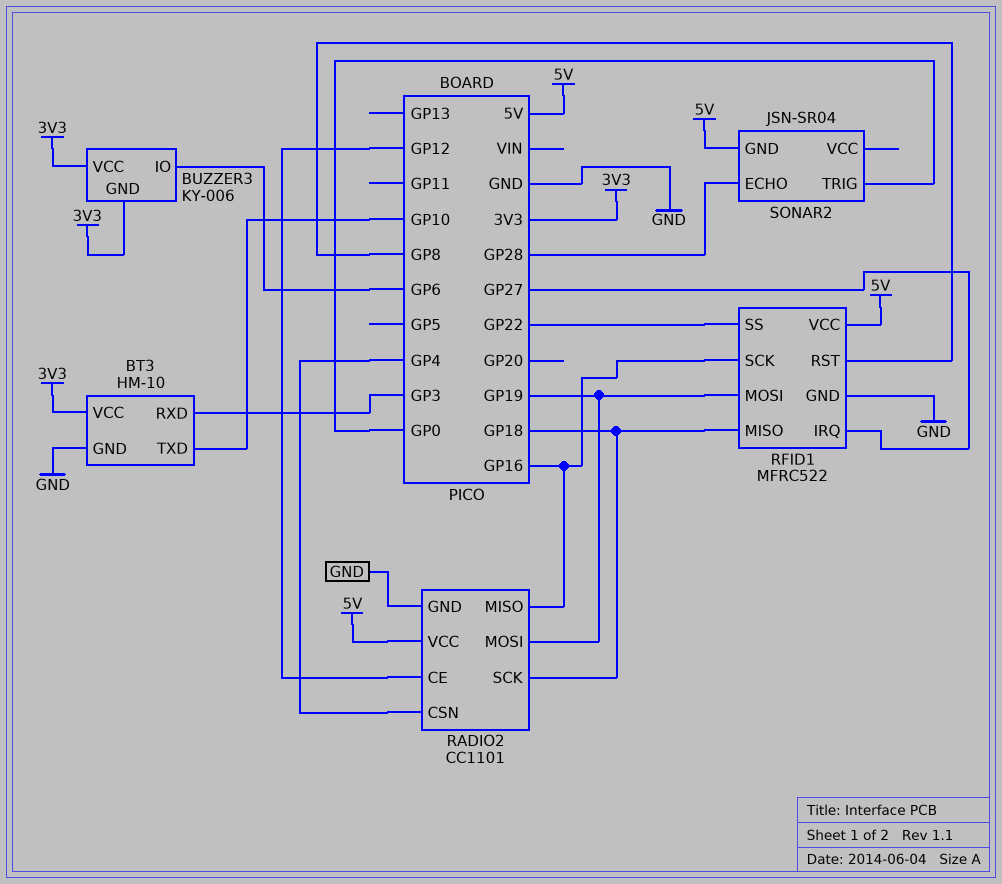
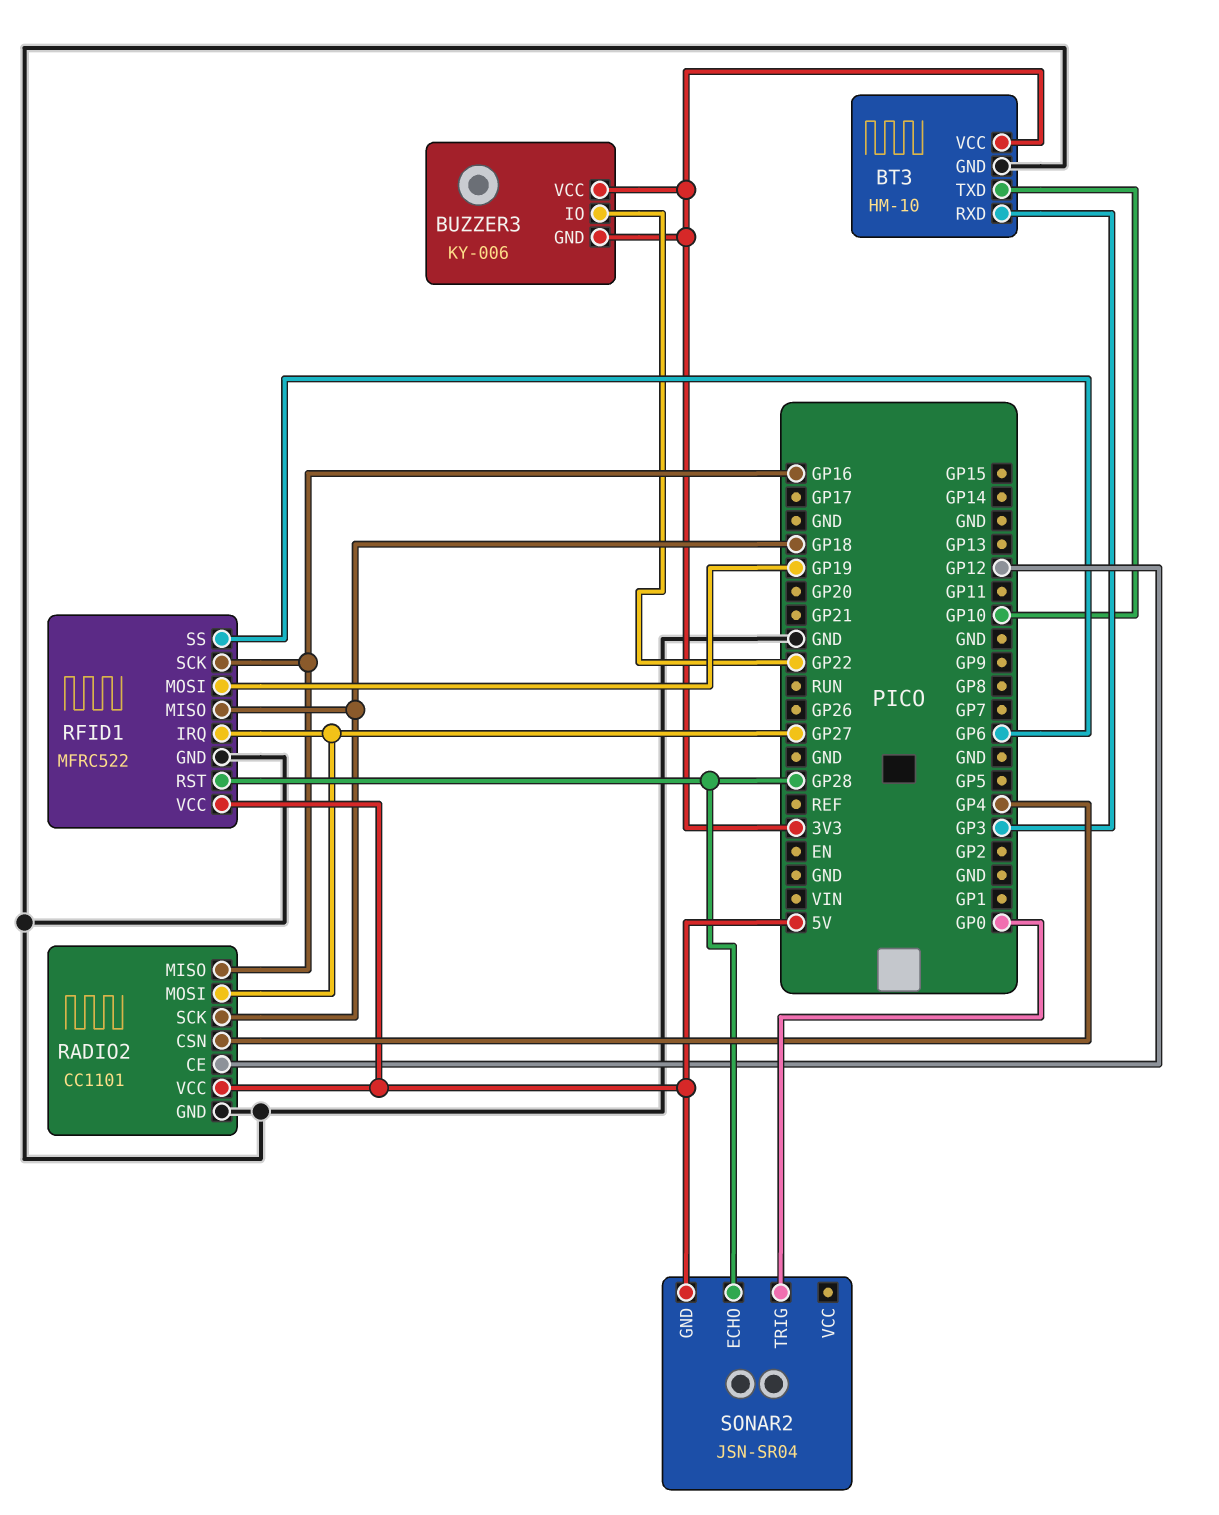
BUZZER3 pin IO: GP6 -> GP22
RADIO2 pin MOSI: GP19 -> GP27
RFID1 pin RST: GP8 -> GP28
RFID1 pin SS: GP22 -> GP6

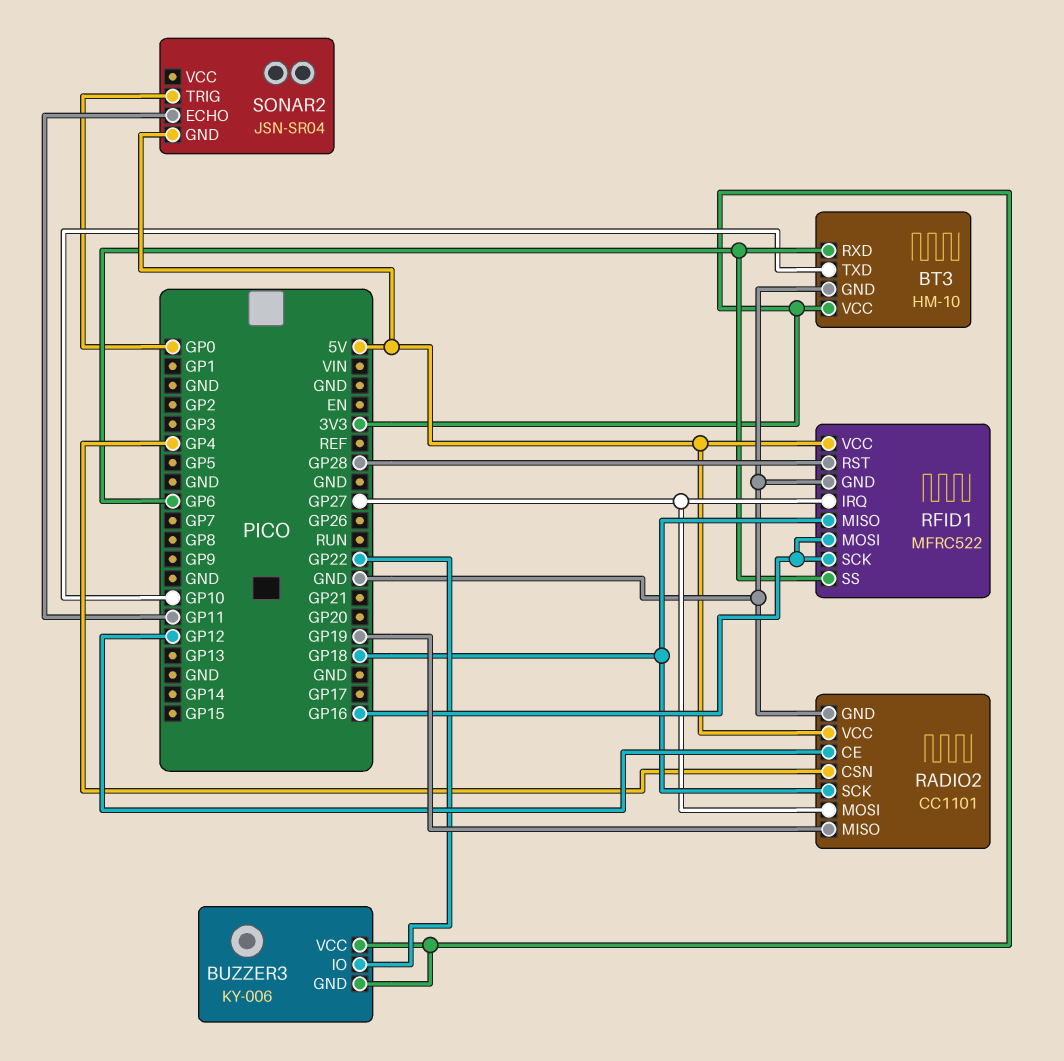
BT3 pin RXD: GP3 -> GP6
RADIO2 pin MISO: GP16 -> GP19
RFID1 pin MOSI: GP19 -> GP16
SONAR2 pin ECHO: GP28 -> GP11

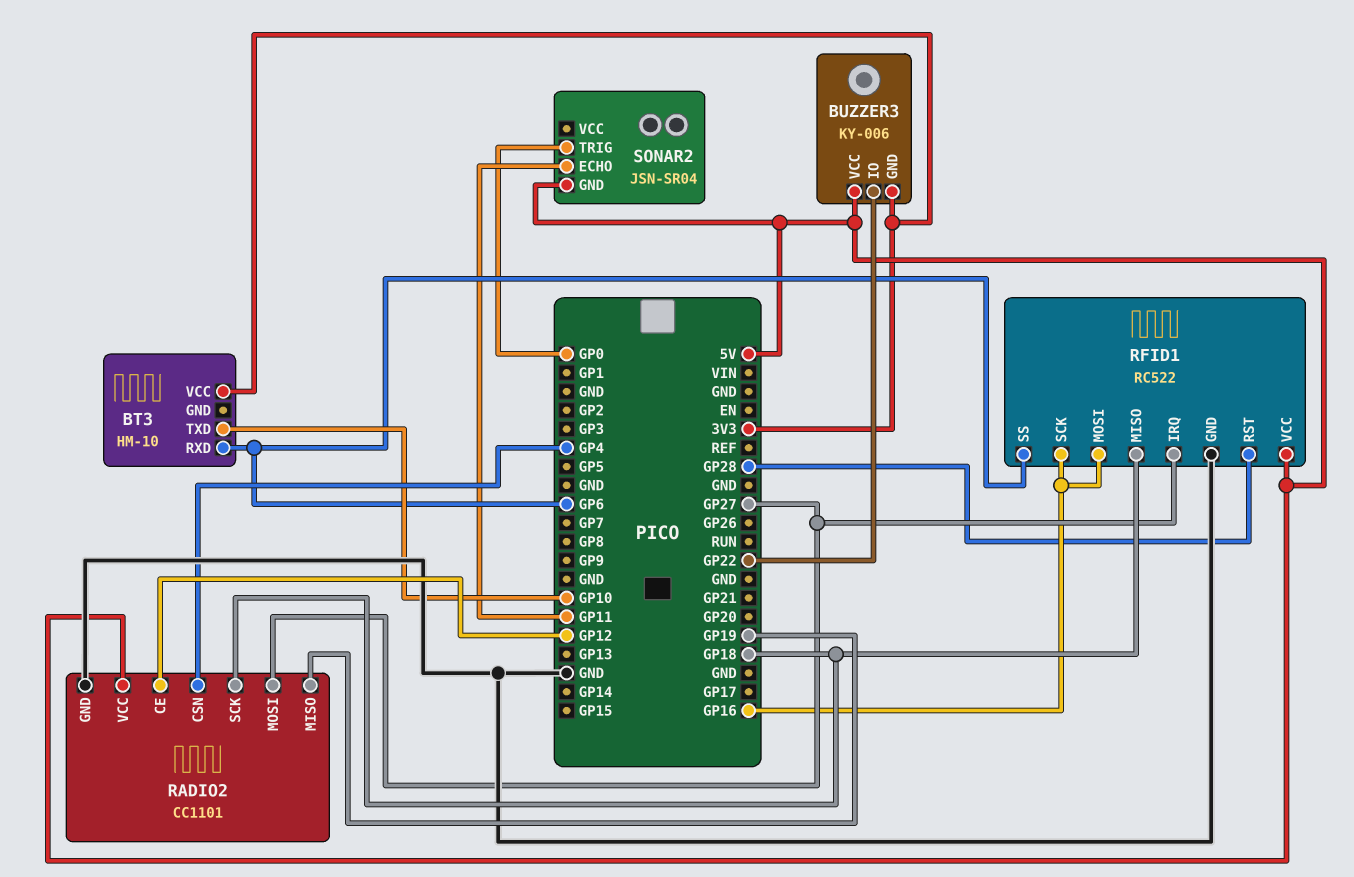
BT3 pin GND: GND -> none
BUZZER3 pin VCC: 3V3 -> 5V
RFID1: MFRC522 -> RC522

